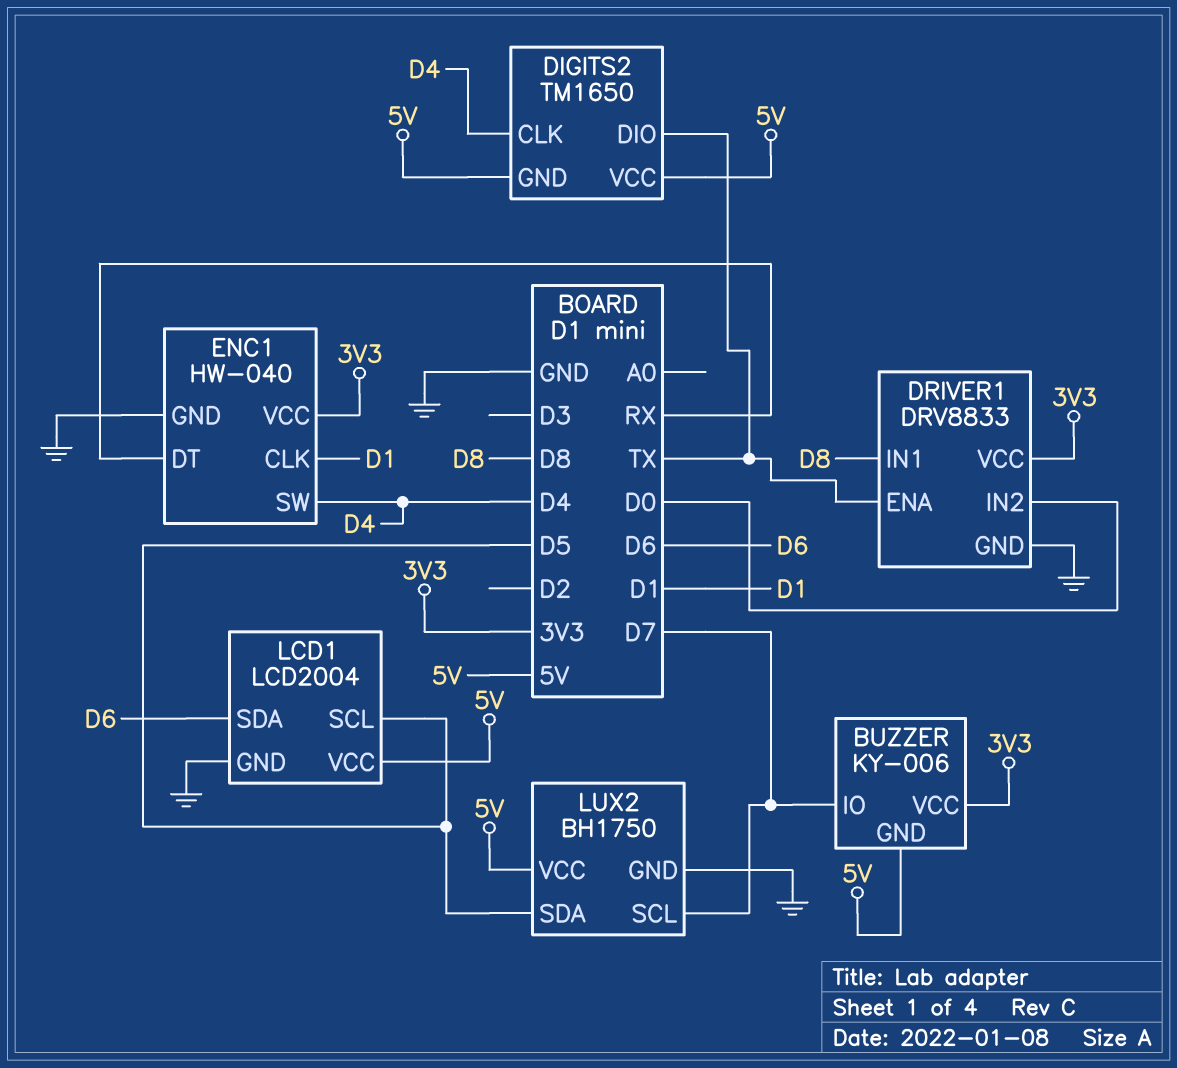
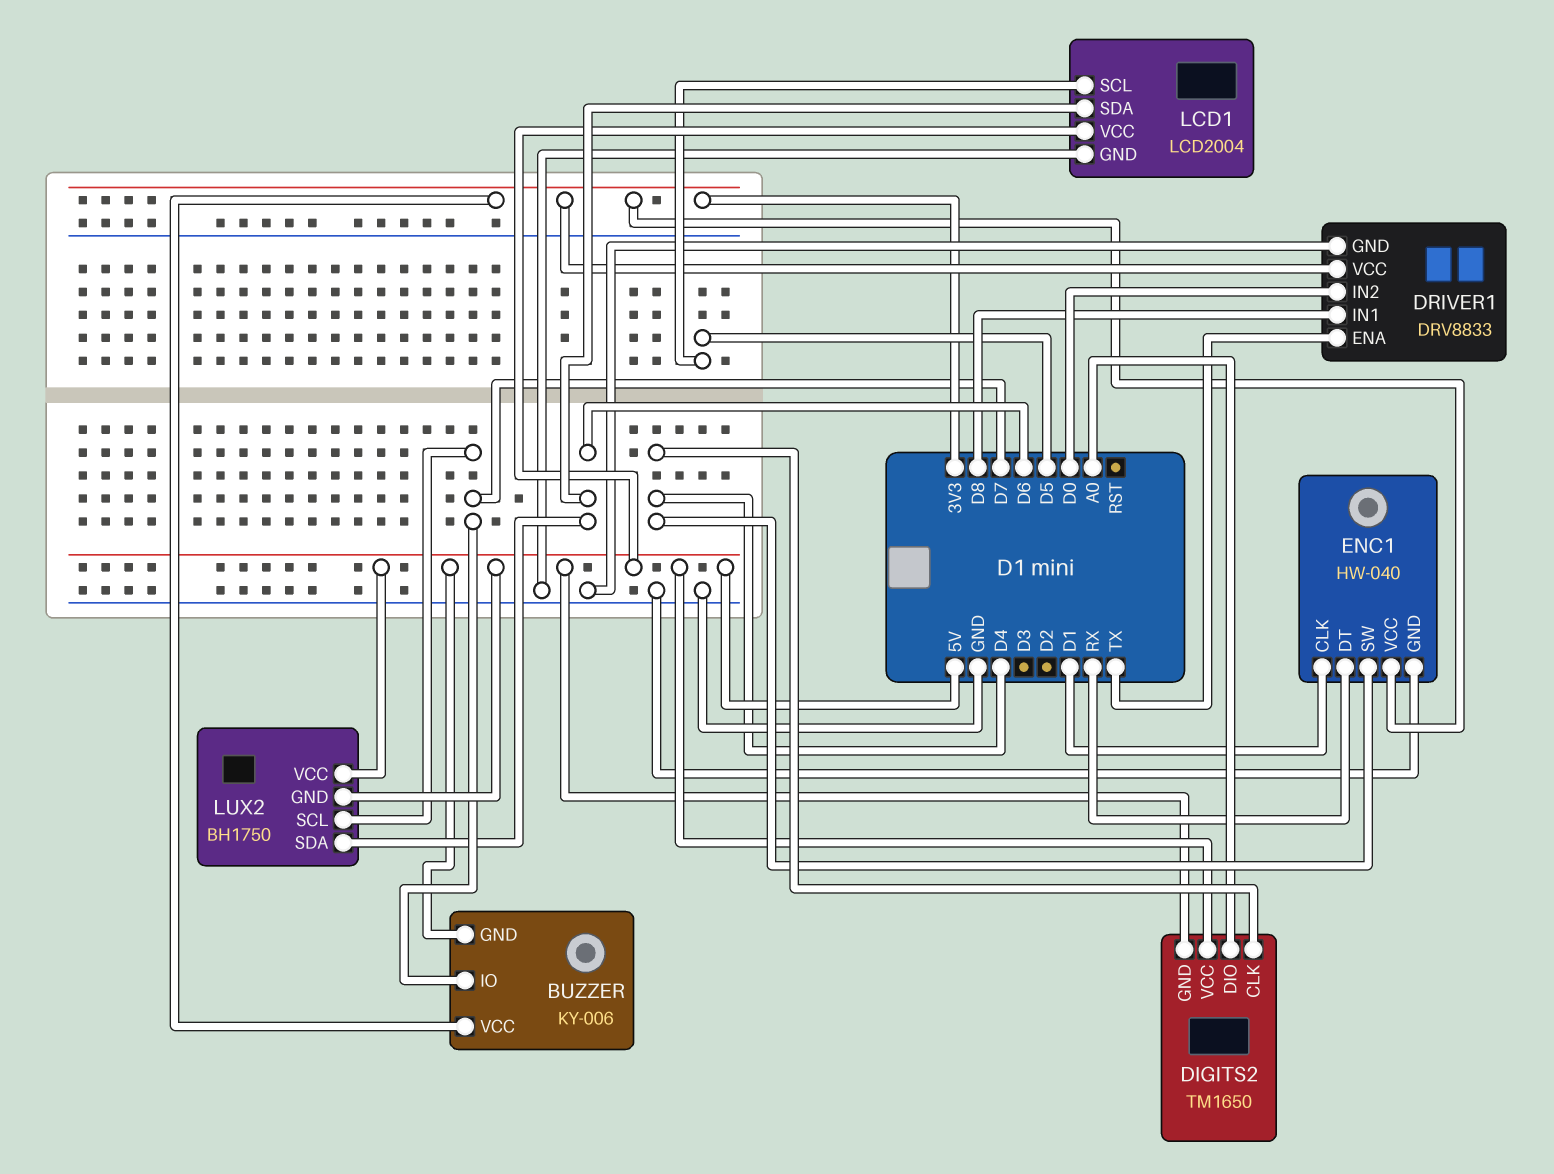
DIGITS2 pin DIO: TX -> A0
LUX2 pin GND: GND -> 5V
LUX2 pin SDA: D5 -> D6

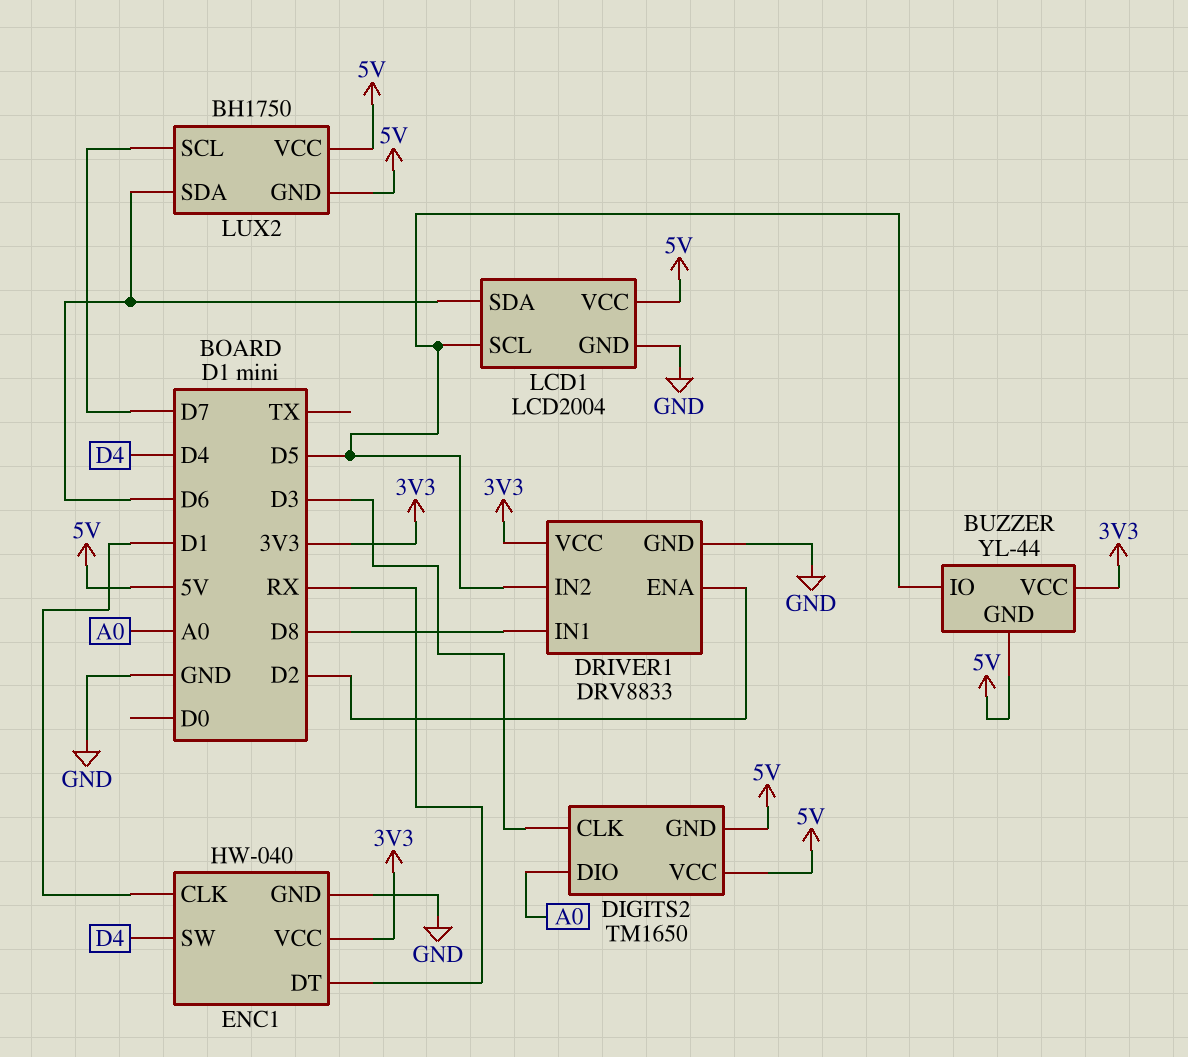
BUZZER: KY-006 -> YL-44
BUZZER pin IO: D7 -> D5
DIGITS2 pin CLK: D4 -> D3
DRIVER1 pin ENA: TX -> D2
DRIVER1 pin IN2: D0 -> D5

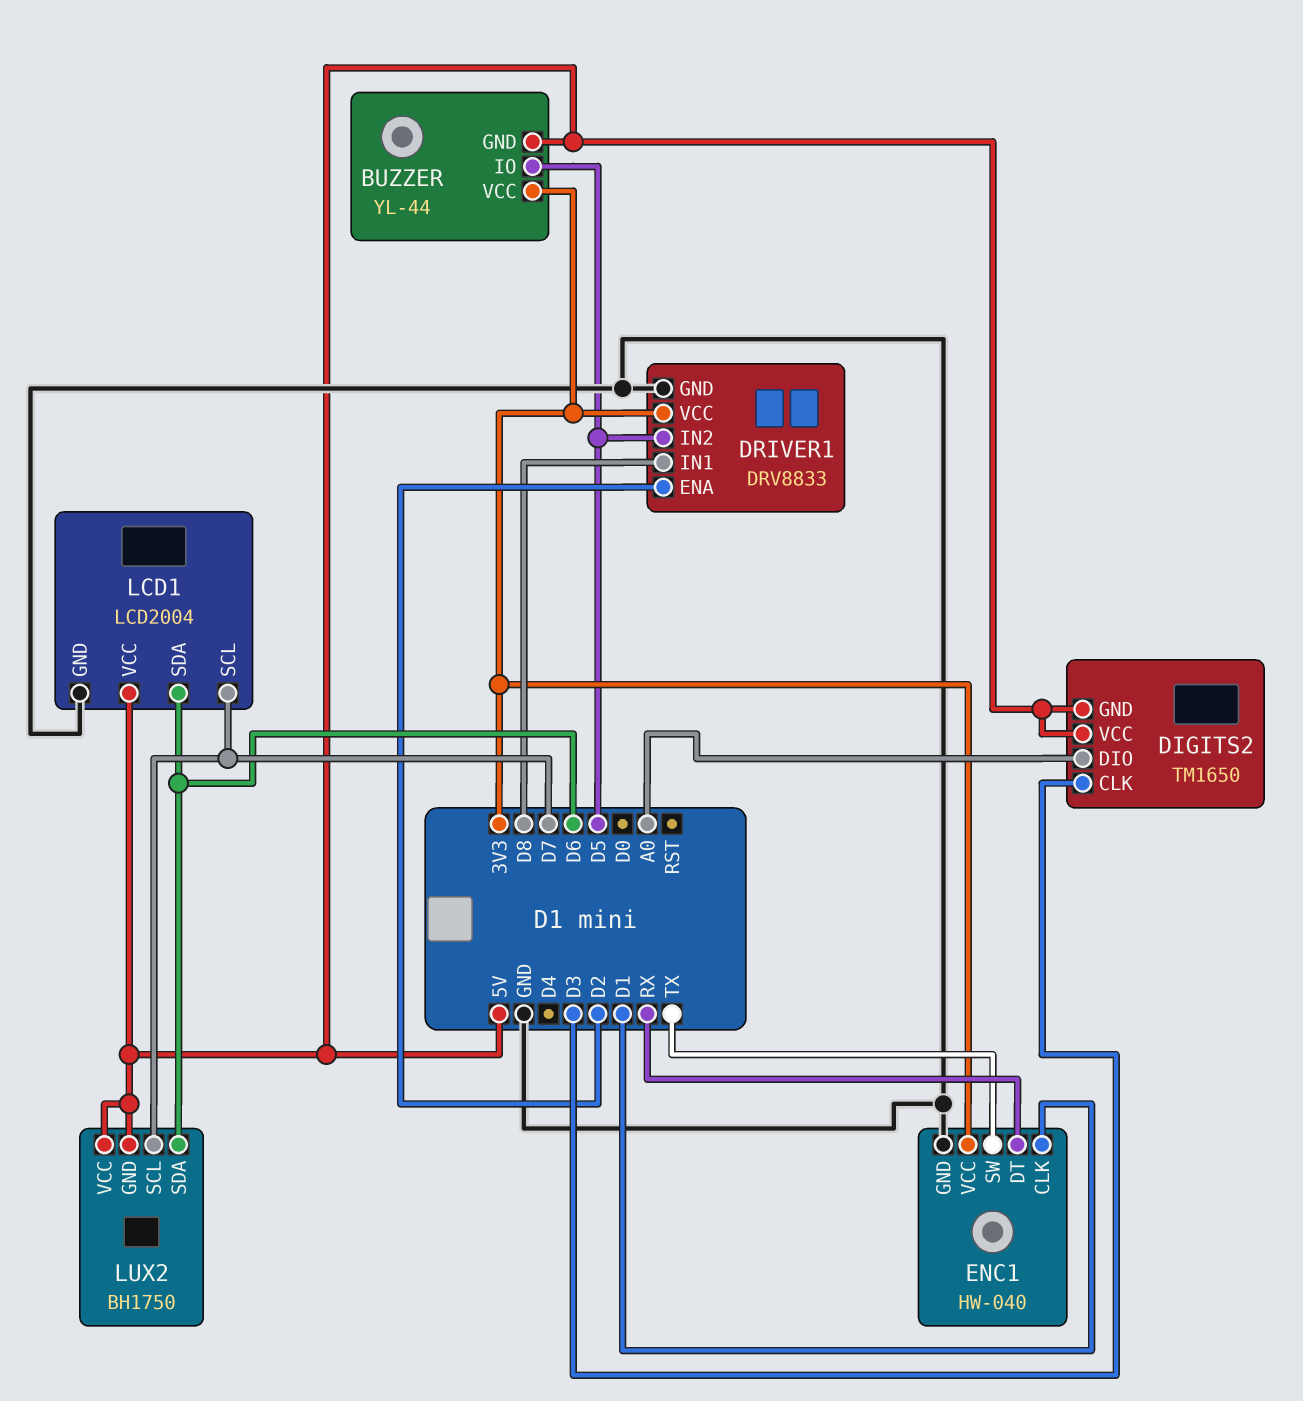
ENC1 pin SW: D4 -> TX
LCD1 pin SCL: D5 -> D7

